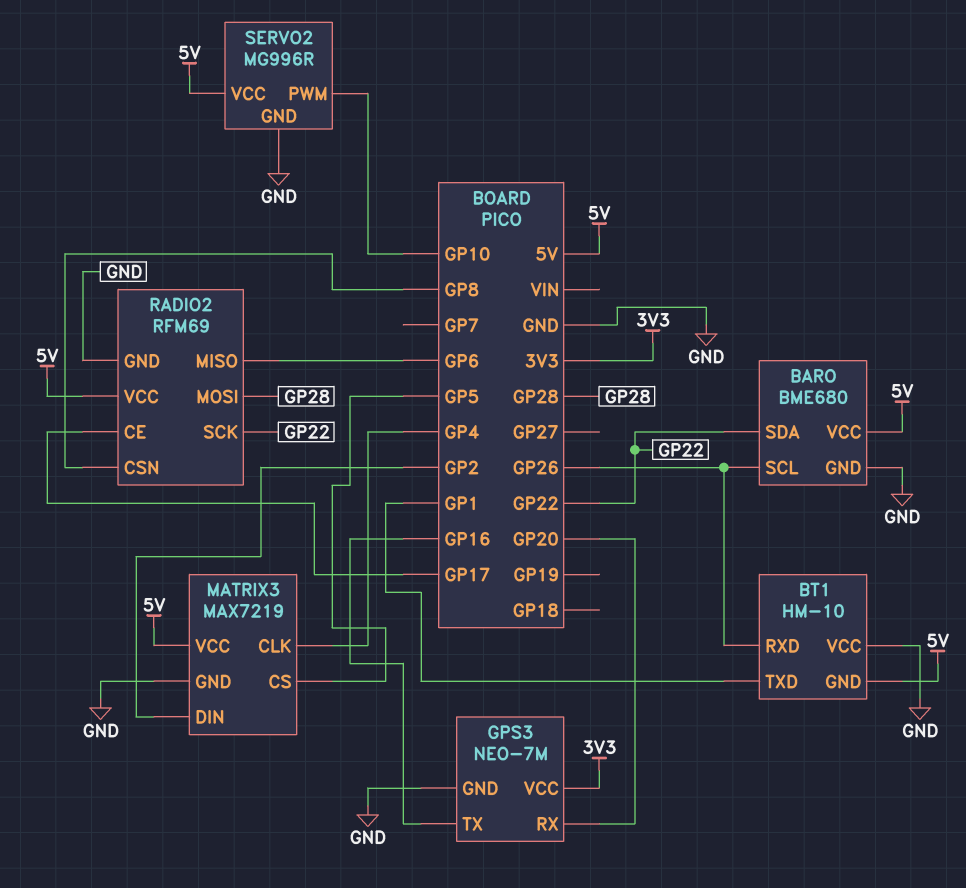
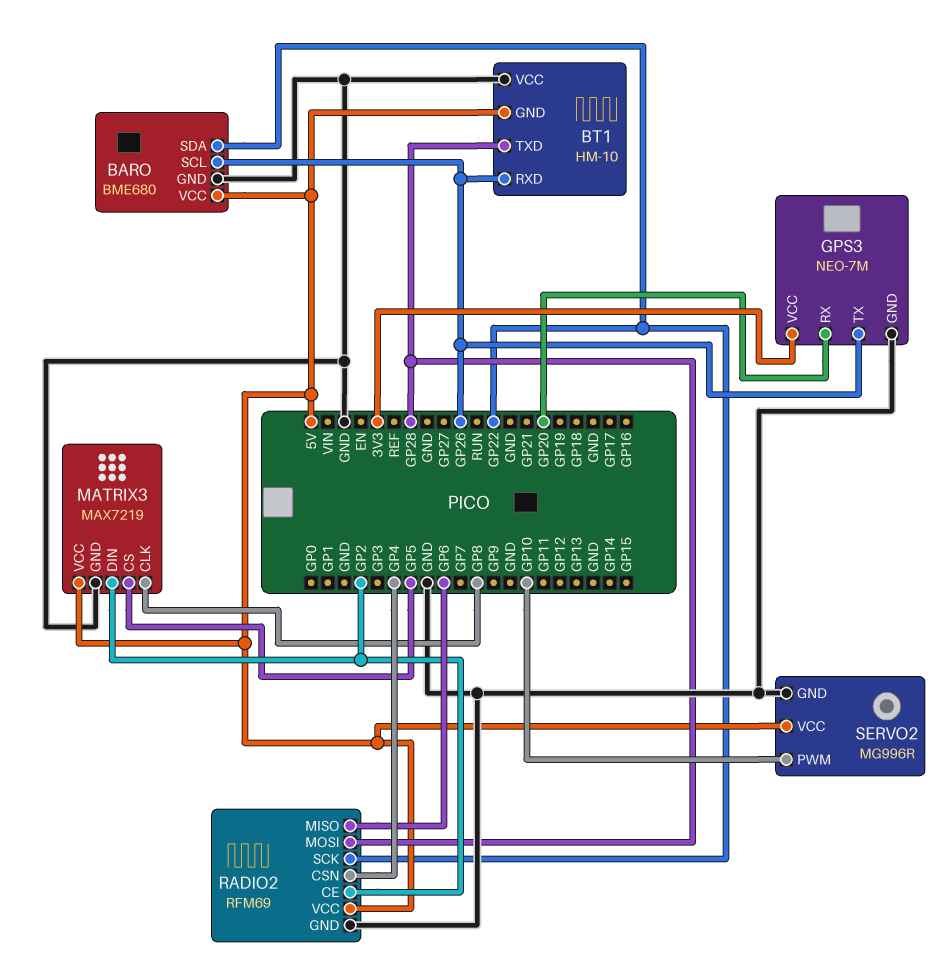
BT1 pin TXD: GP1 -> GP28
GPS3 pin TX: GP16 -> GP26
MATRIX3 pin CLK: GP4 -> GP8
RADIO2 pin CE: GP17 -> GP2
RADIO2 pin CSN: GP8 -> GP4

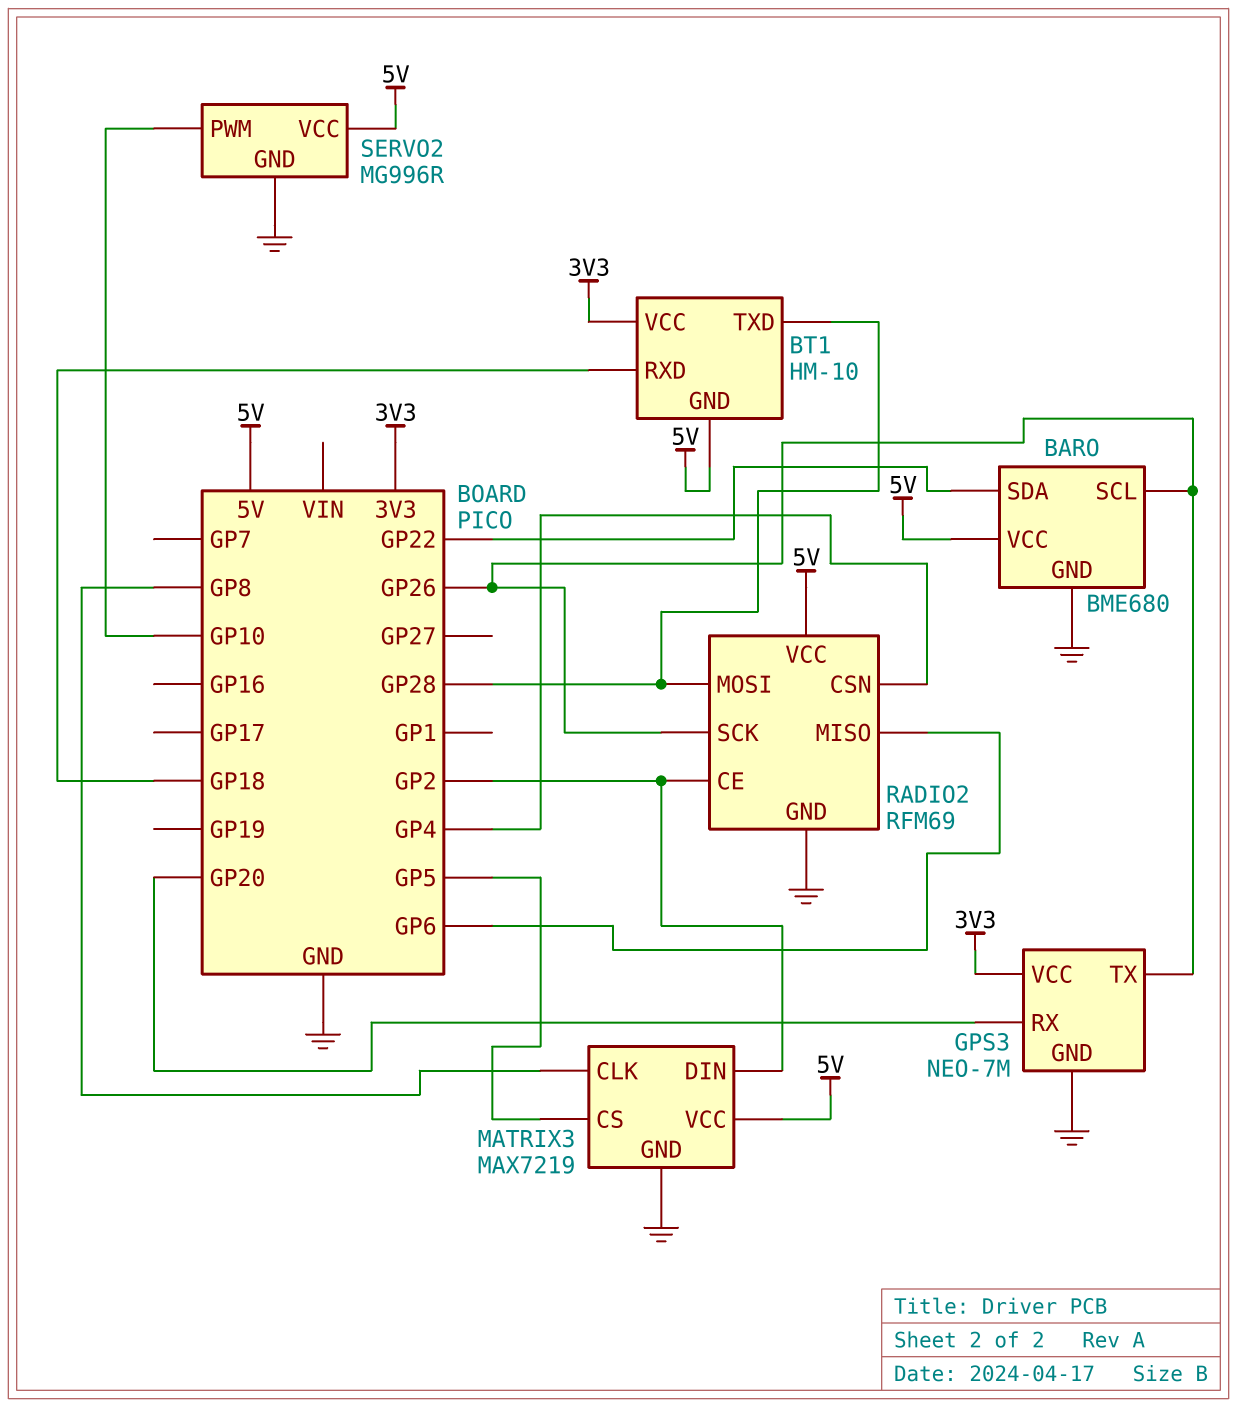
BT1 pin RXD: GP26 -> GP18
BT1 pin VCC: GND -> 3V3
RADIO2 pin SCK: GP22 -> GP26

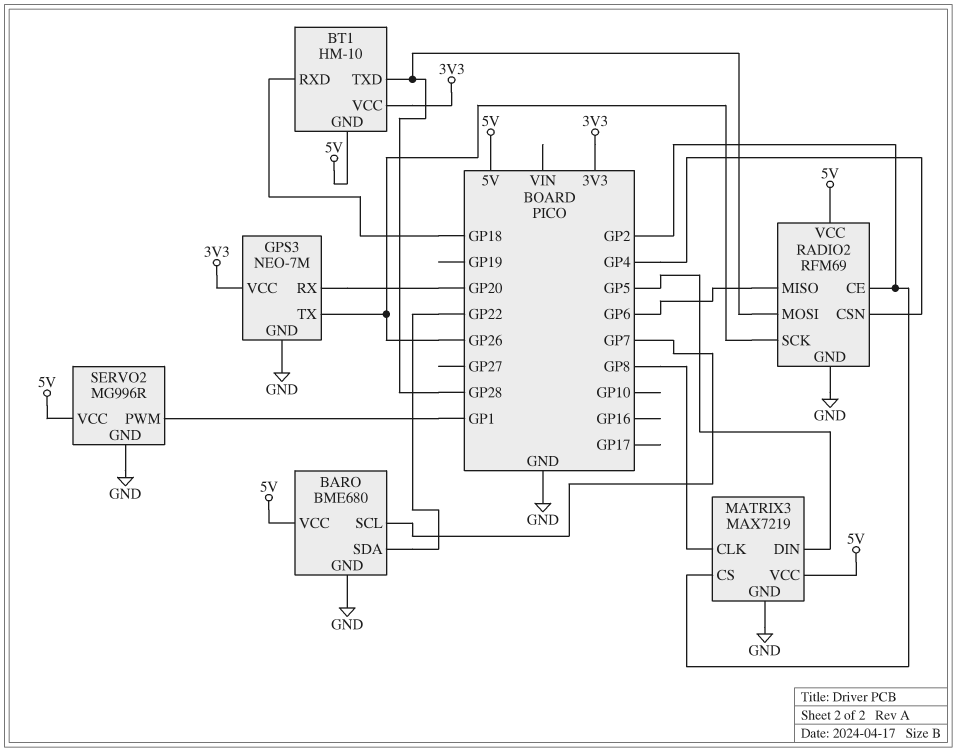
BARO pin SCL: GP26 -> GP7
MATRIX3 pin CS: GP5 -> GP2
MATRIX3 pin DIN: GP2 -> GP5
SERVO2 pin PWM: GP10 -> GP1

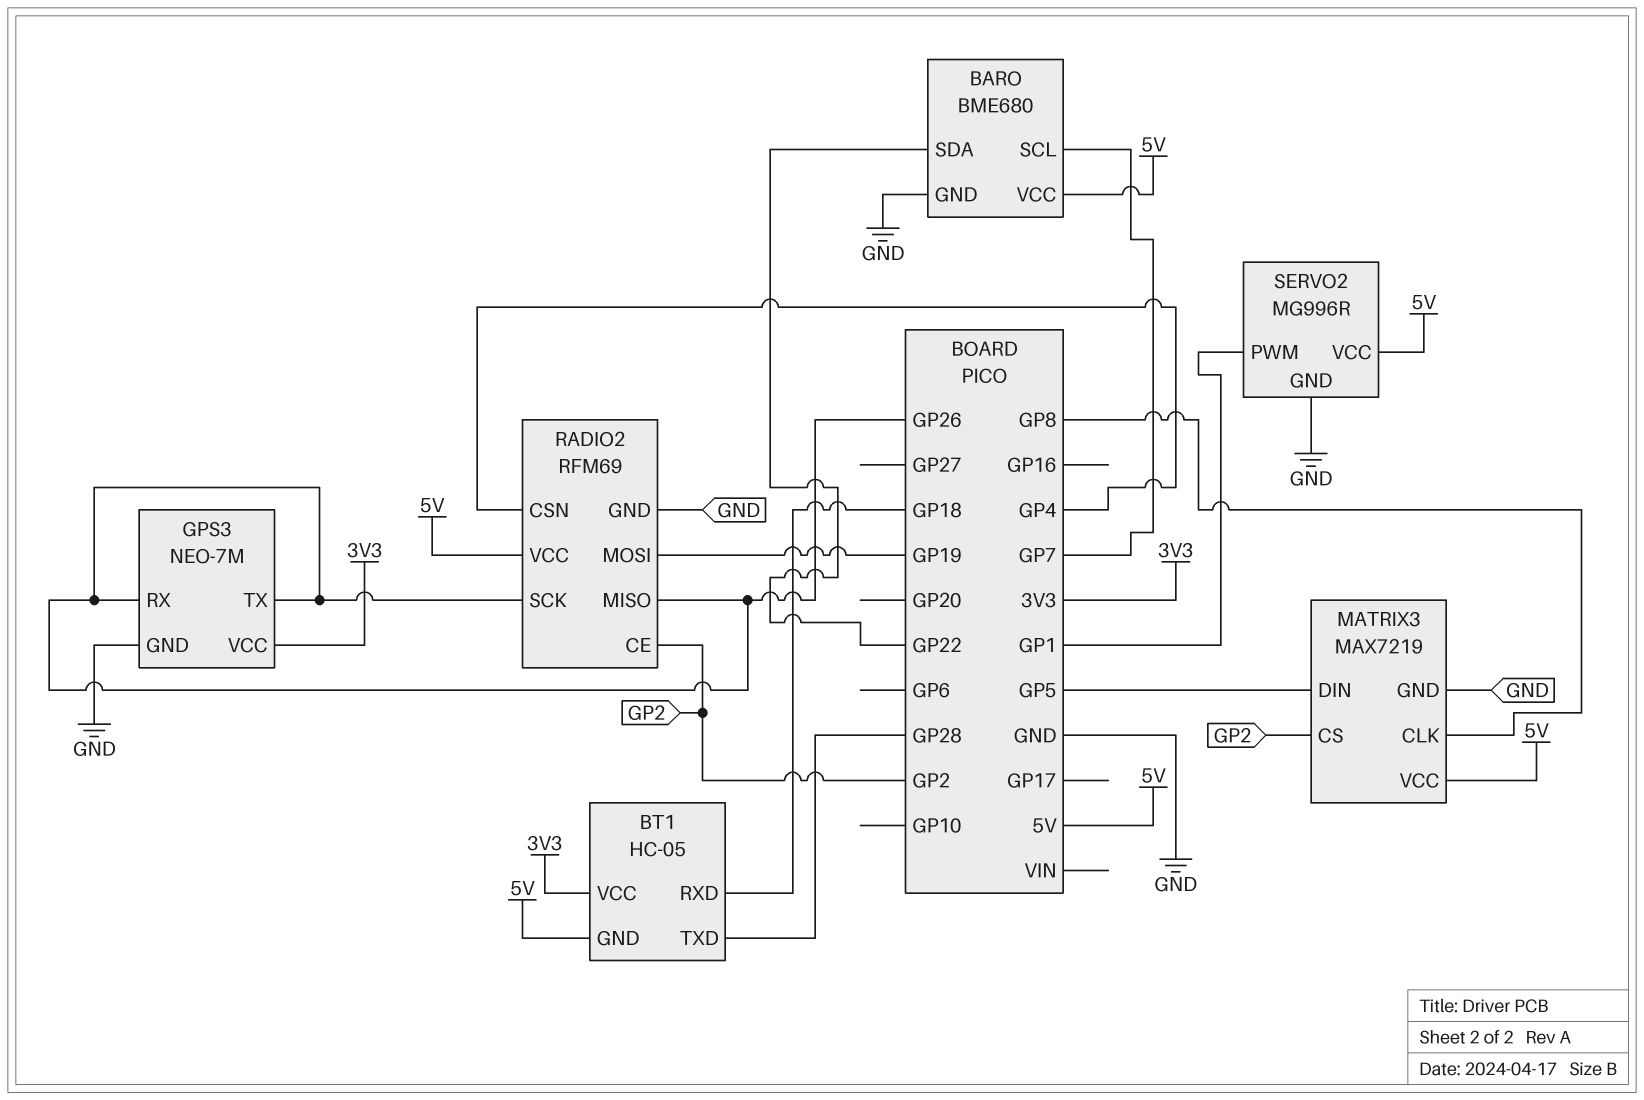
BT1: HM-10 -> HC-05
GPS3 pin RX: GP20 -> GP26
RADIO2 pin MISO: GP6 -> GP26
RADIO2 pin MOSI: GP28 -> GP19

